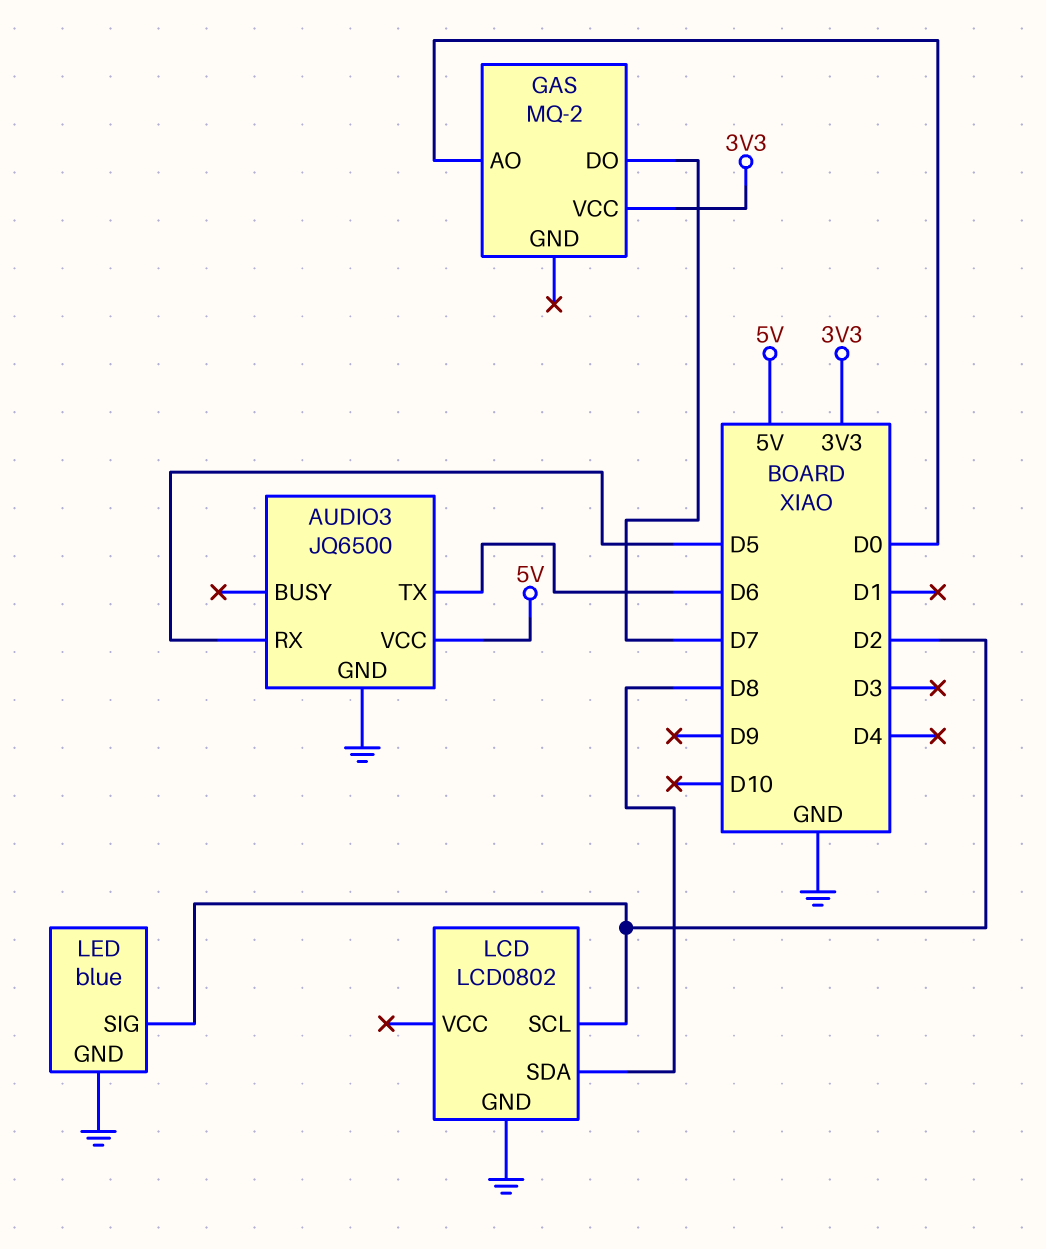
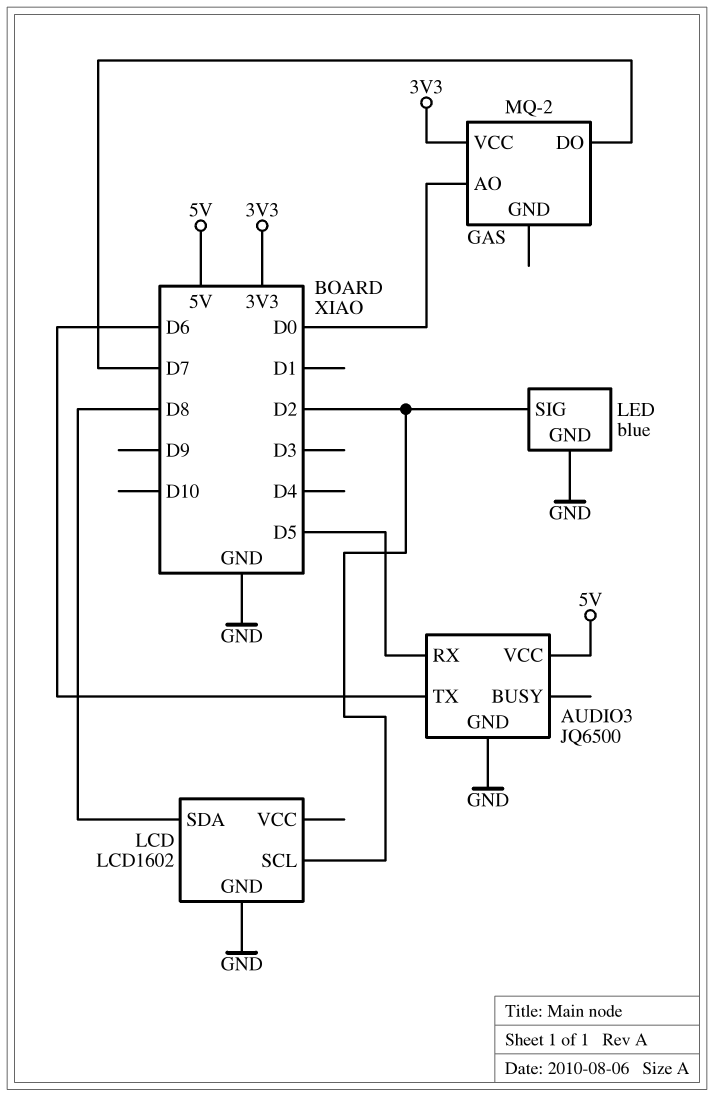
LCD: LCD0802 -> LCD1602

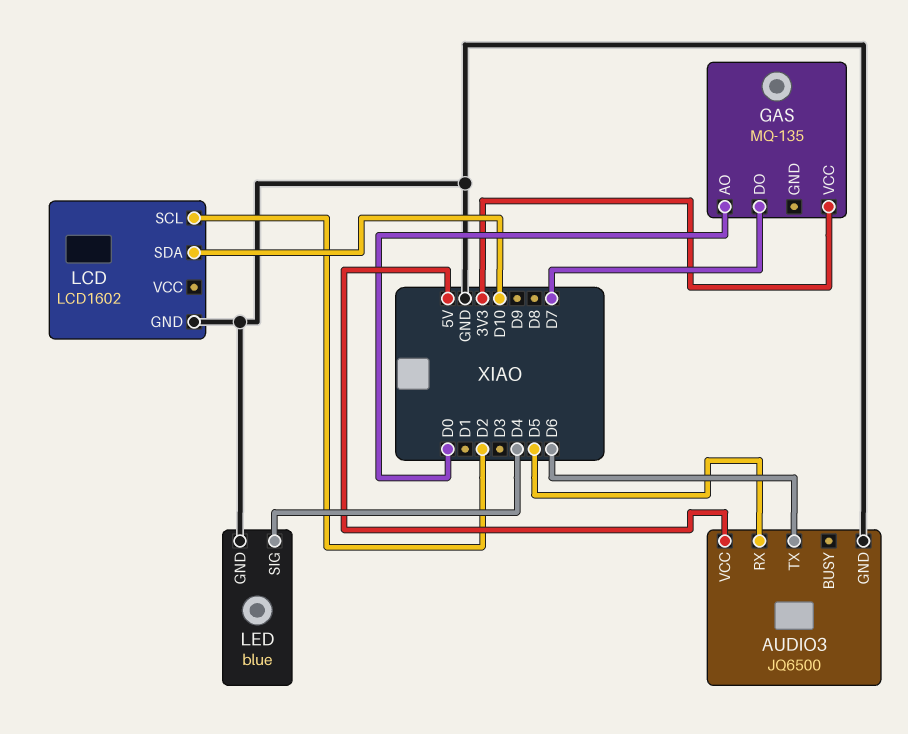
GAS: MQ-2 -> MQ-135
LCD pin SDA: D8 -> D10
LED pin SIG: D2 -> D4

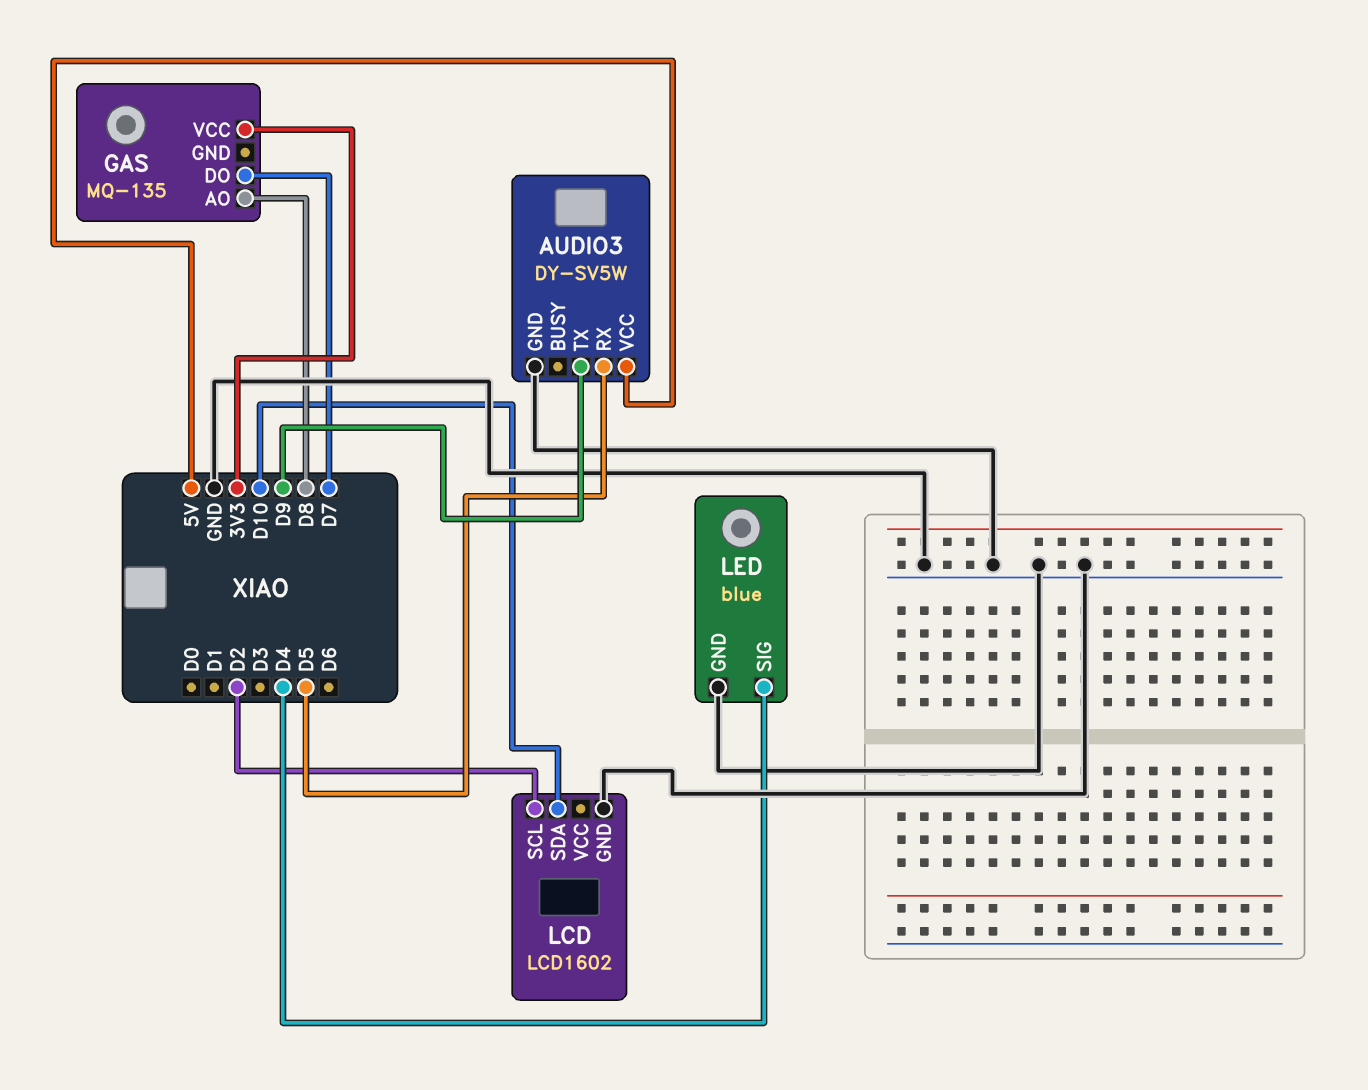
AUDIO3: JQ6500 -> DY-SV5W
AUDIO3 pin TX: D6 -> D9
GAS pin AO: D0 -> D8

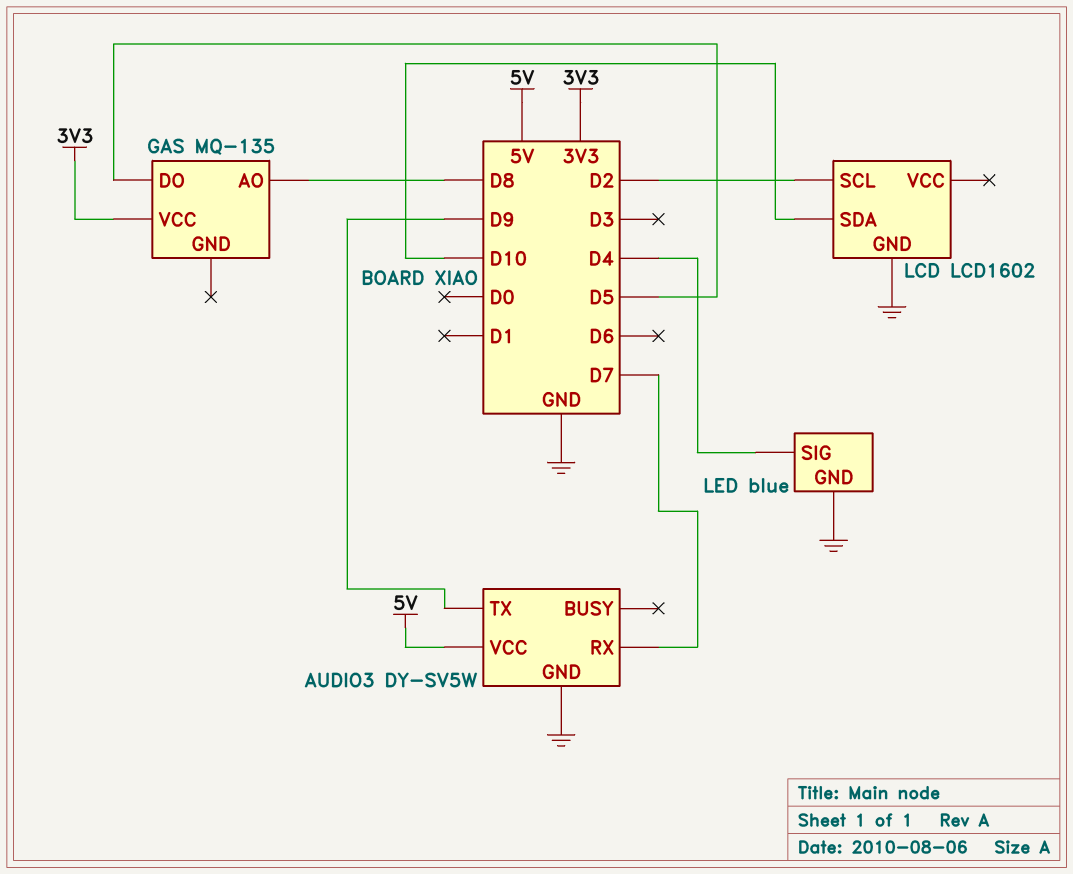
AUDIO3 pin RX: D5 -> D7
GAS pin DO: D7 -> D5

